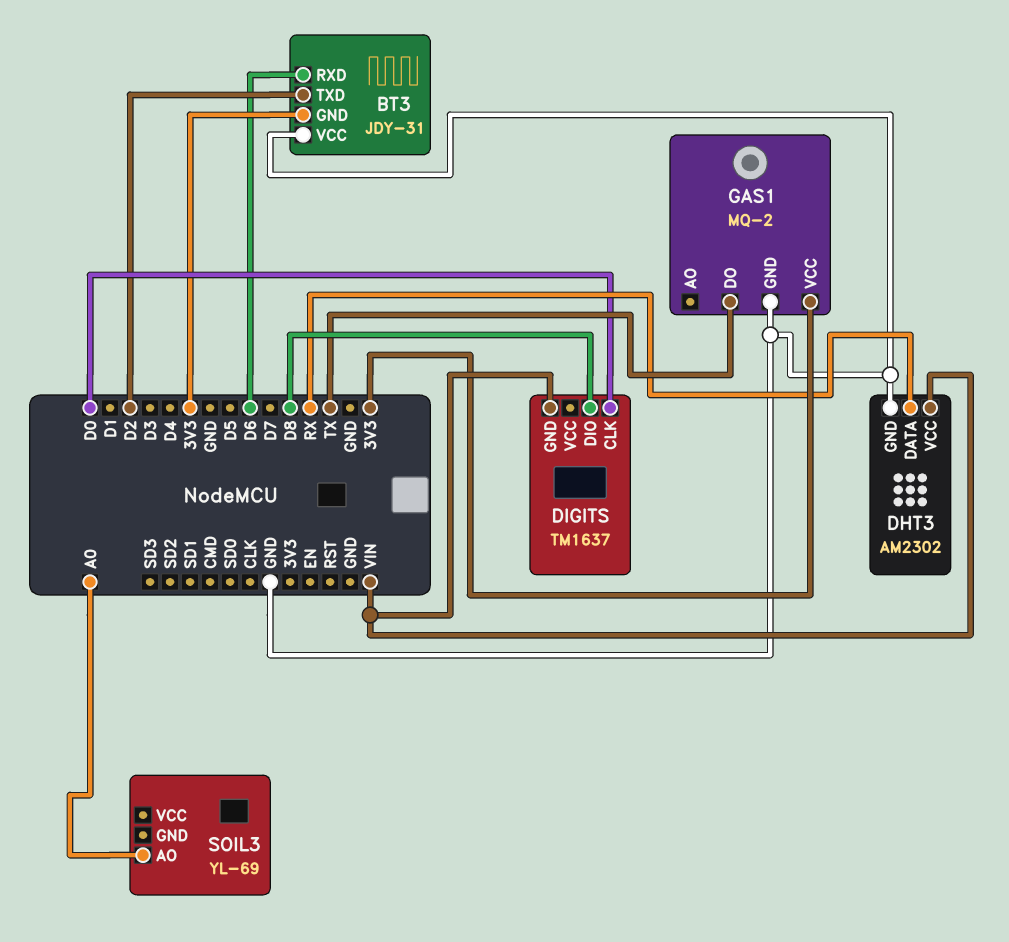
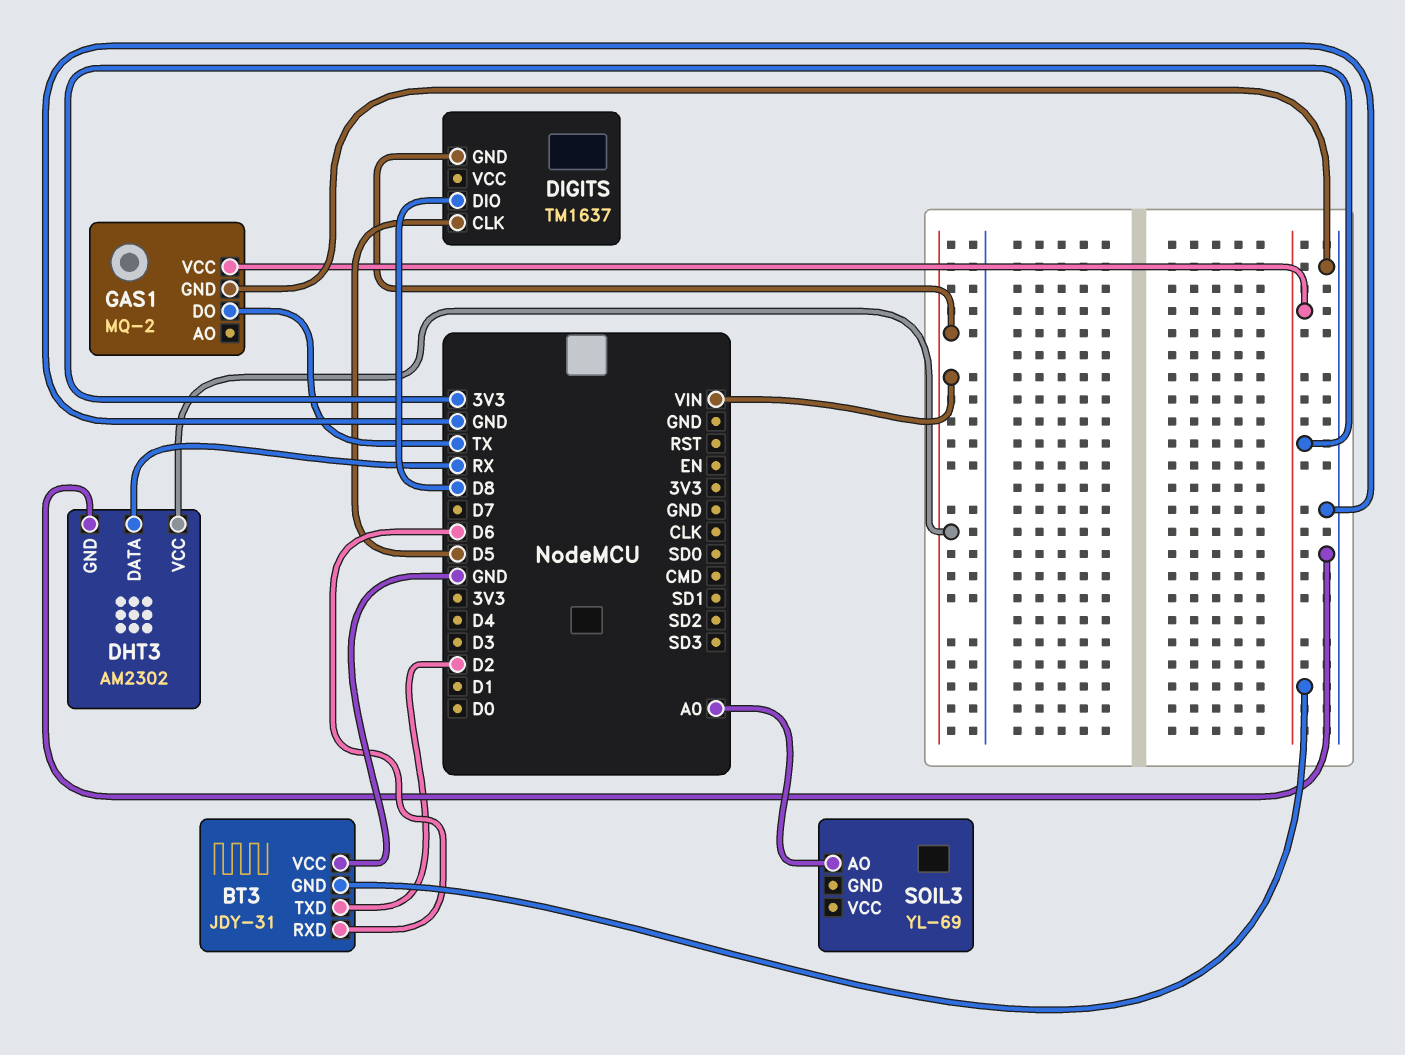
DIGITS pin CLK: D0 -> D5

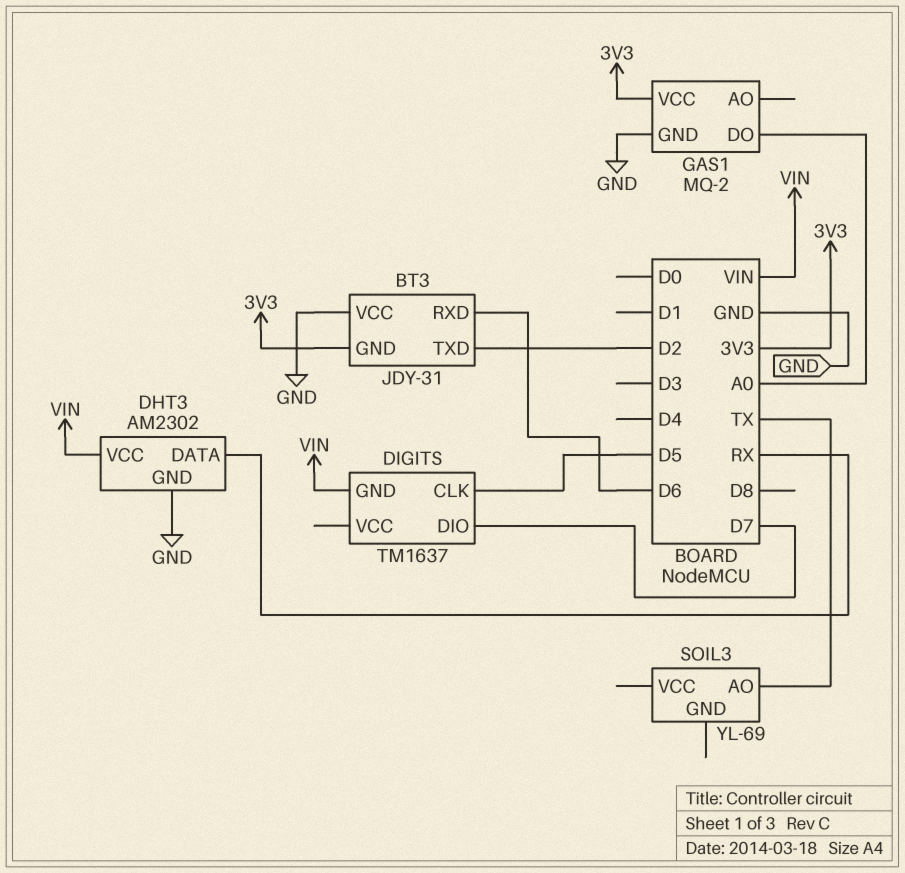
DIGITS pin DIO: D8 -> D7
GAS1 pin DO: TX -> A0
SOIL3 pin AO: A0 -> TX

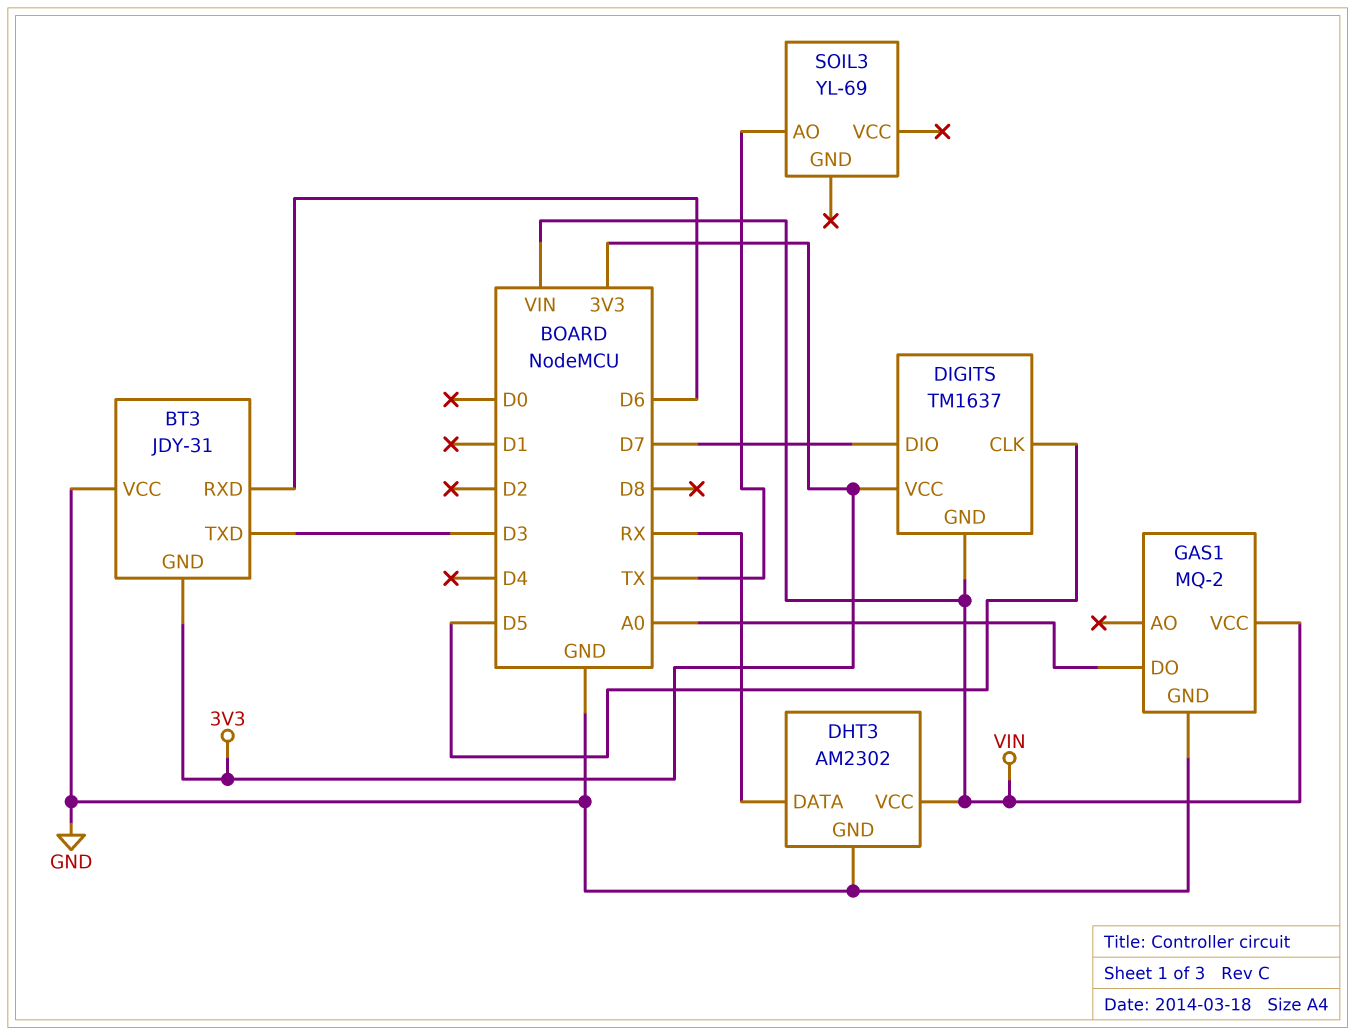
BT3 pin TXD: D2 -> D3
DIGITS pin VCC: none -> 3V3
GAS1 pin VCC: 3V3 -> VIN

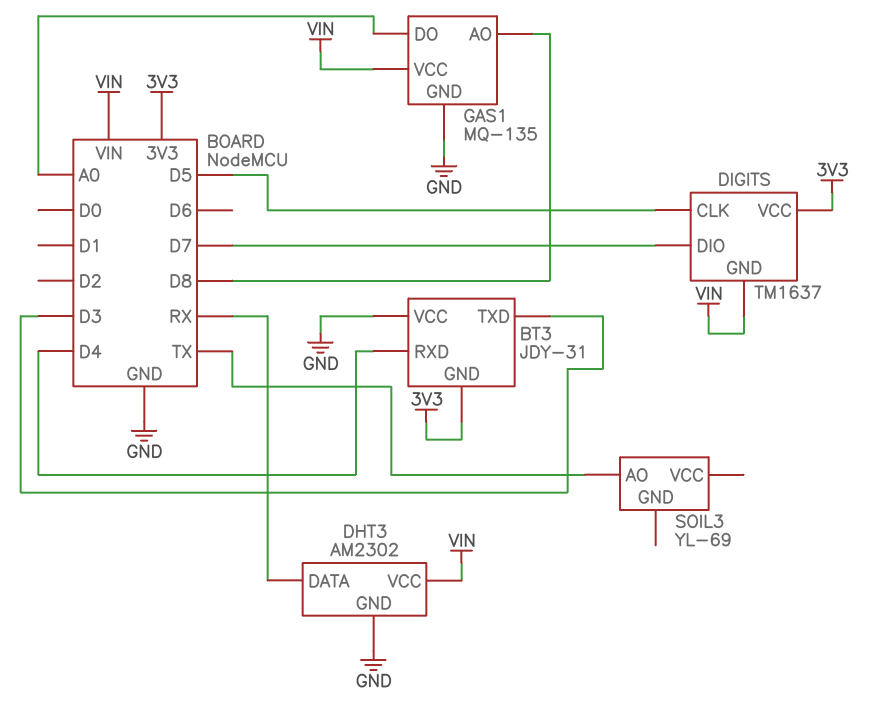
BT3 pin RXD: D6 -> D4
GAS1: MQ-2 -> MQ-135
GAS1 pin AO: none -> D8

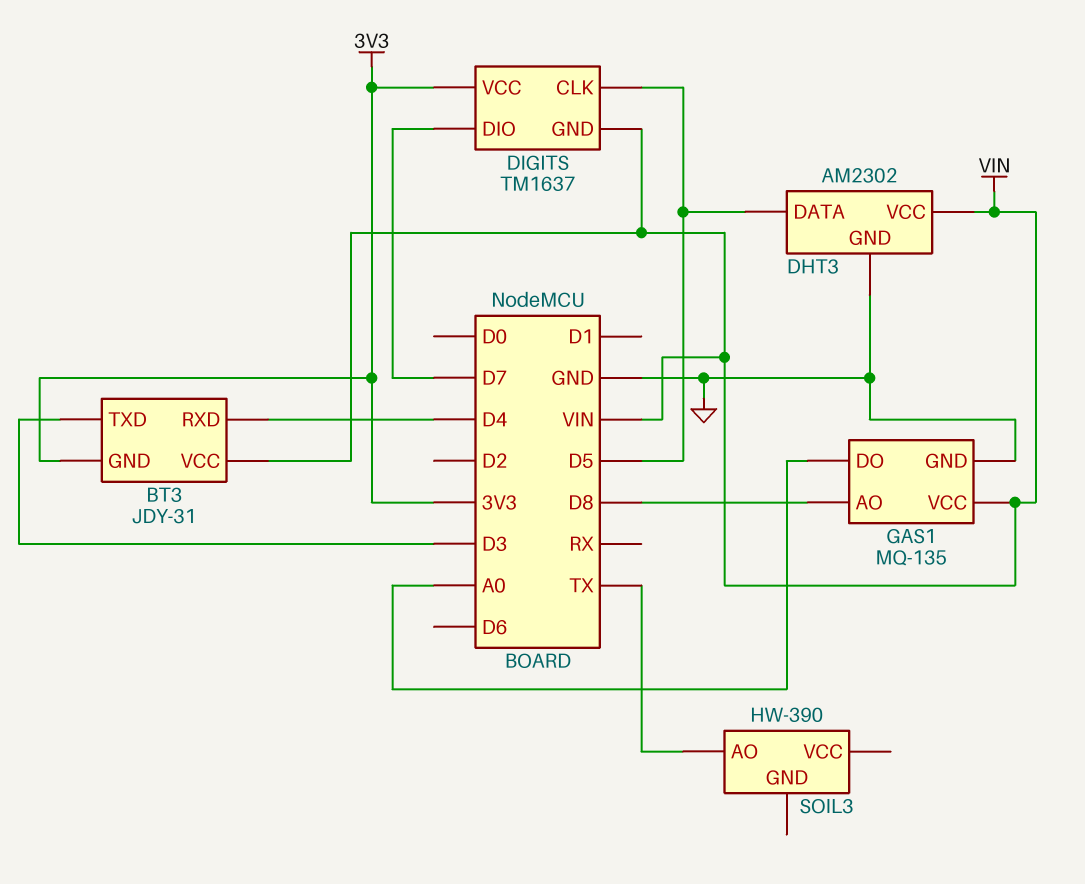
BT3 pin VCC: GND -> VIN
DHT3 pin DATA: RX -> D5
SOIL3: YL-69 -> HW-390

